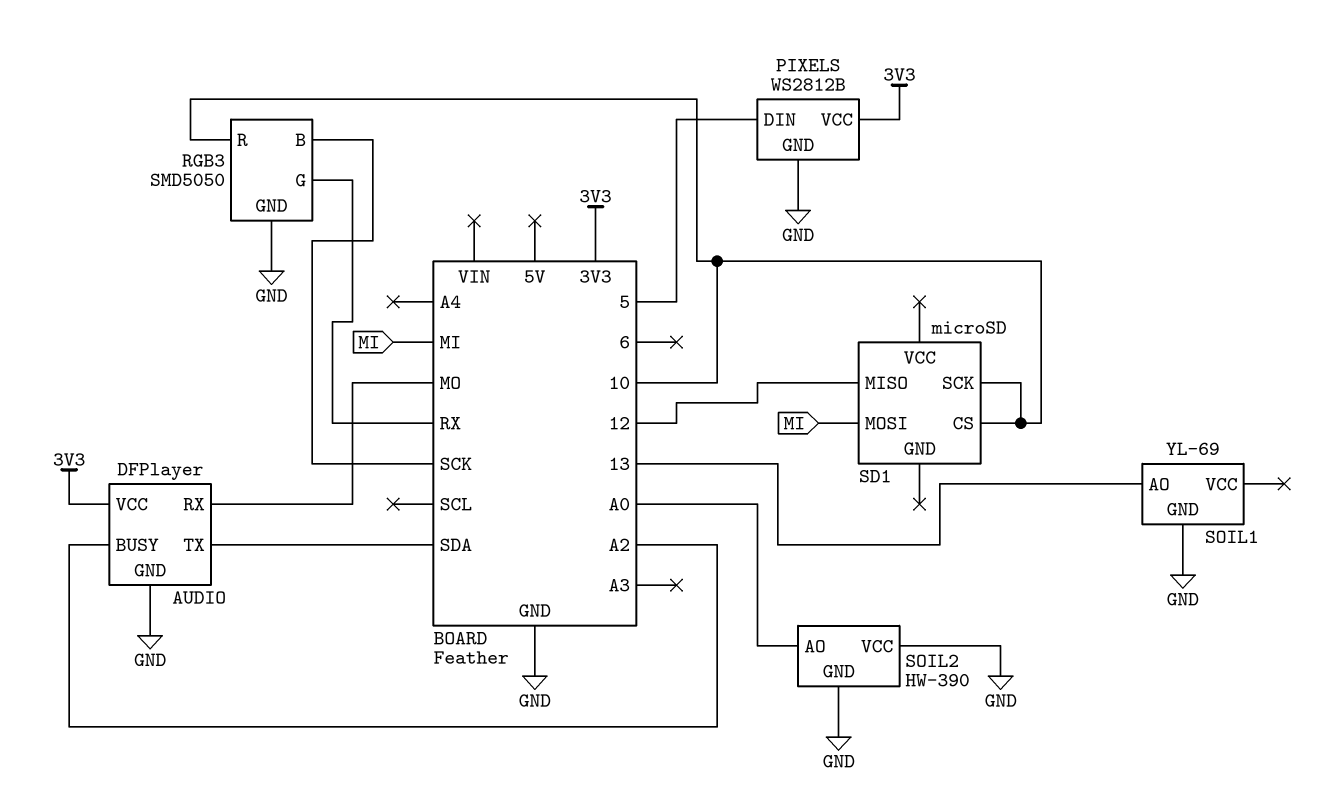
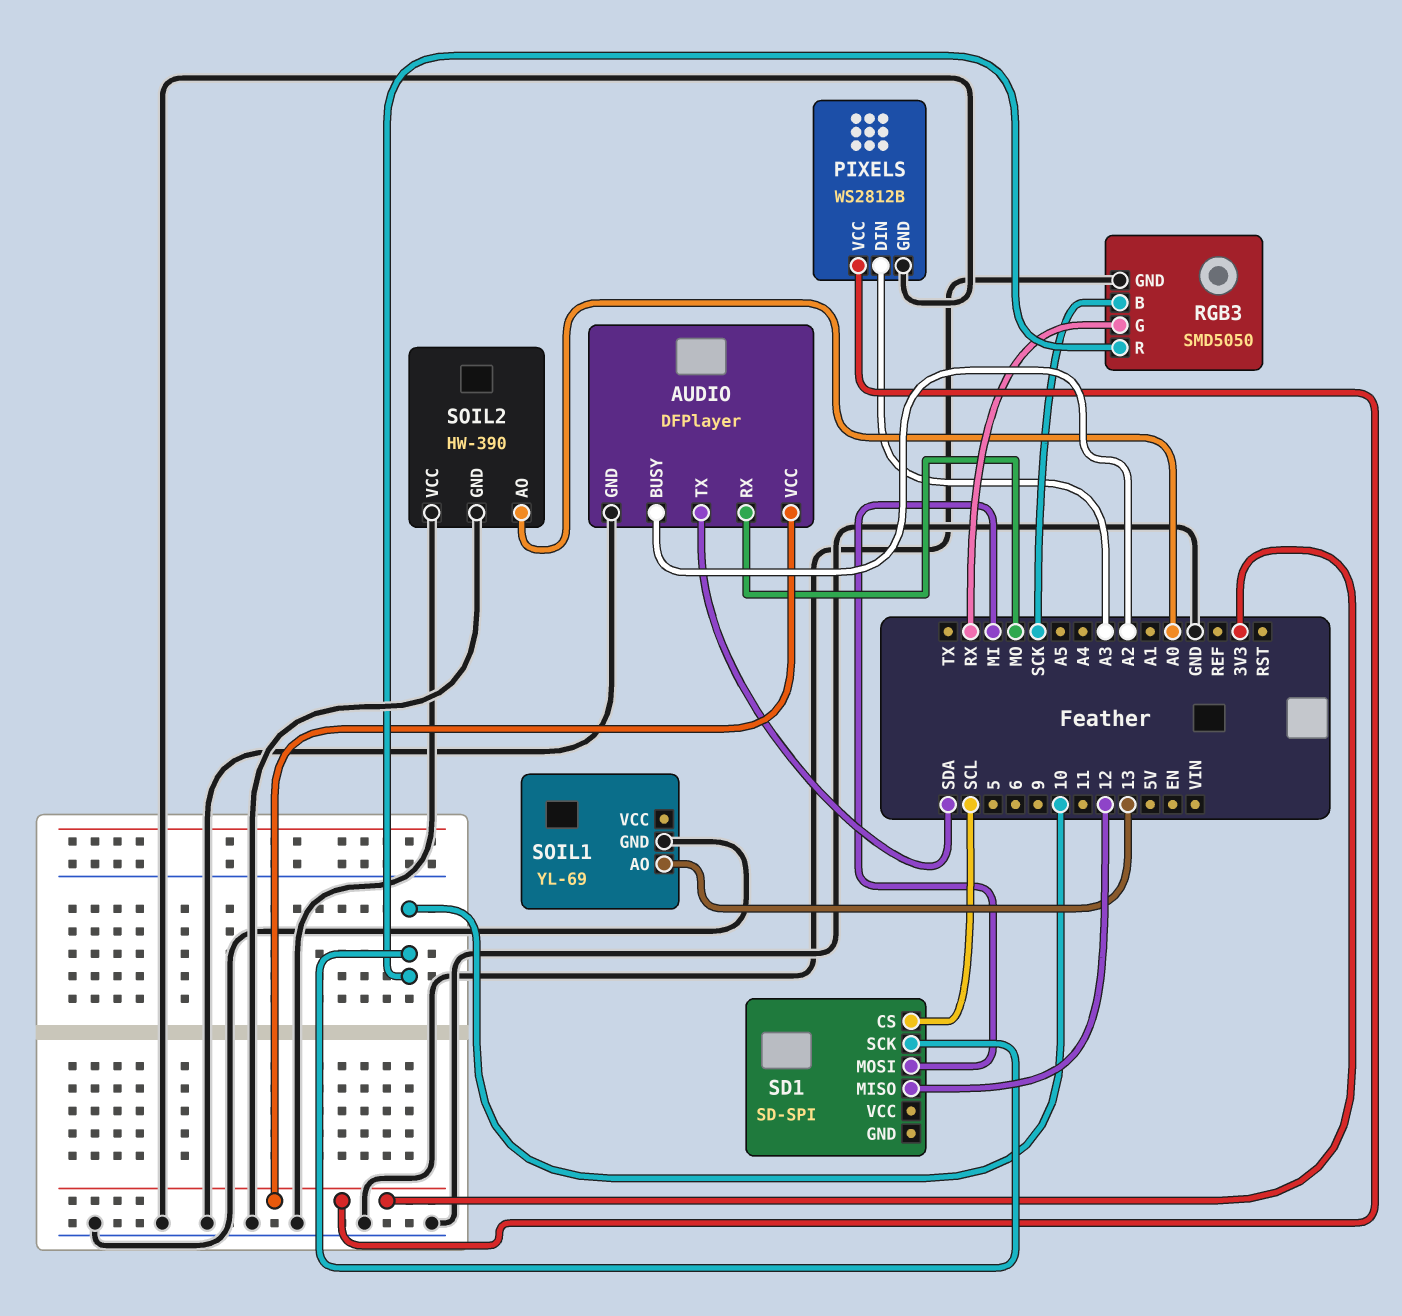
PIXELS pin DIN: 5 -> A3
SD1: microSD -> SD-SPI
SD1 pin CS: 10 -> SCL

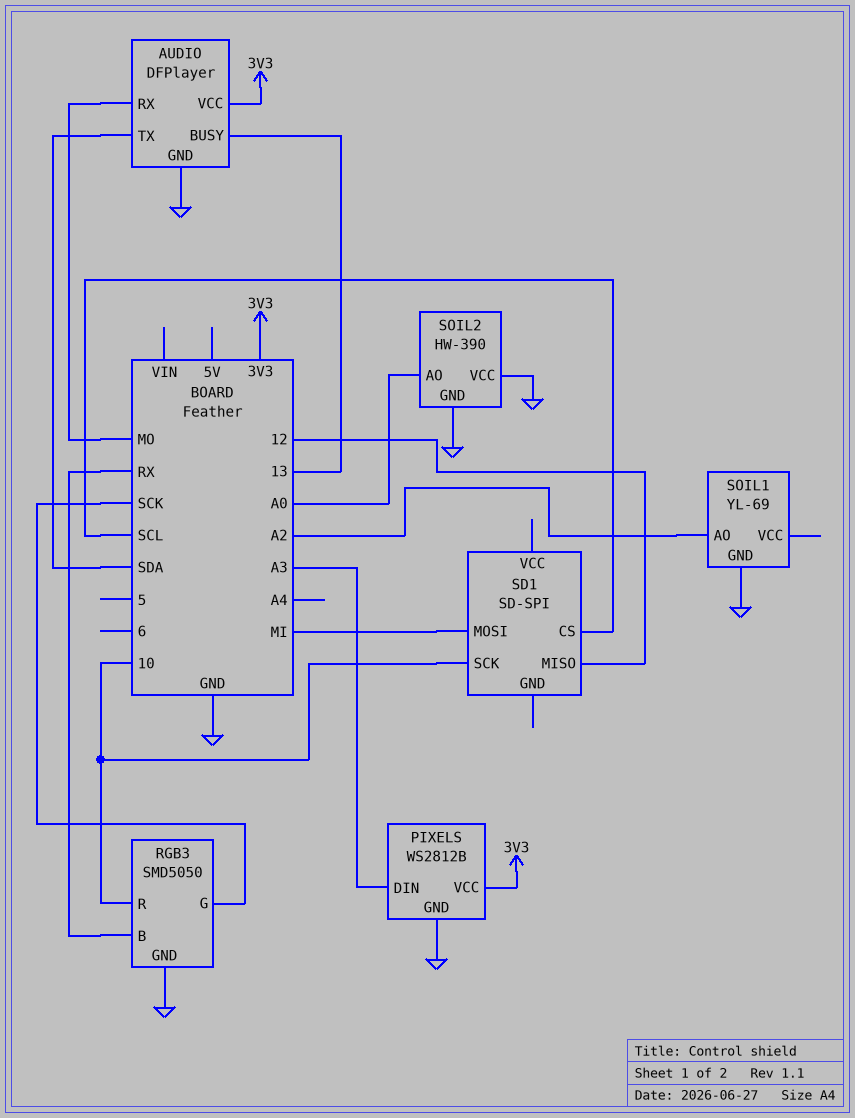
AUDIO pin BUSY: A2 -> 13
RGB3 pin B: SCK -> RX
RGB3 pin G: RX -> SCK
SOIL1 pin AO: 13 -> A2

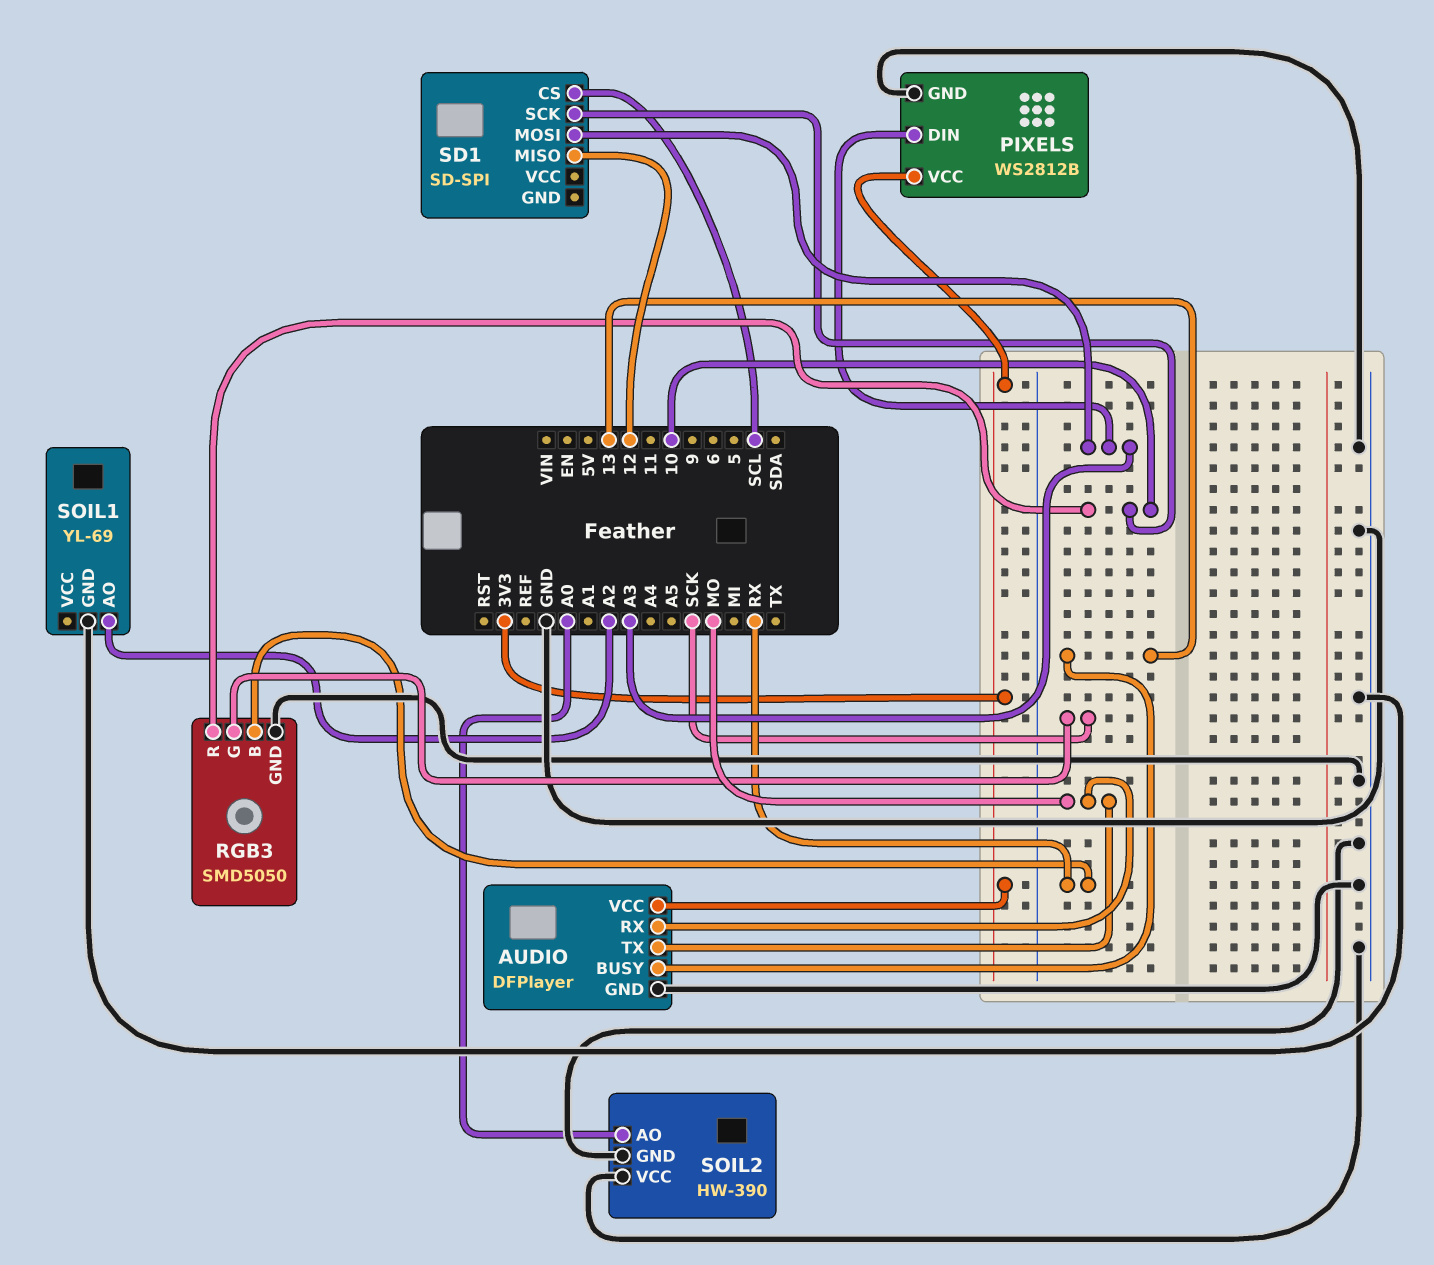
AUDIO pin TX: SDA -> MO
SD1 pin MOSI: MI -> A3

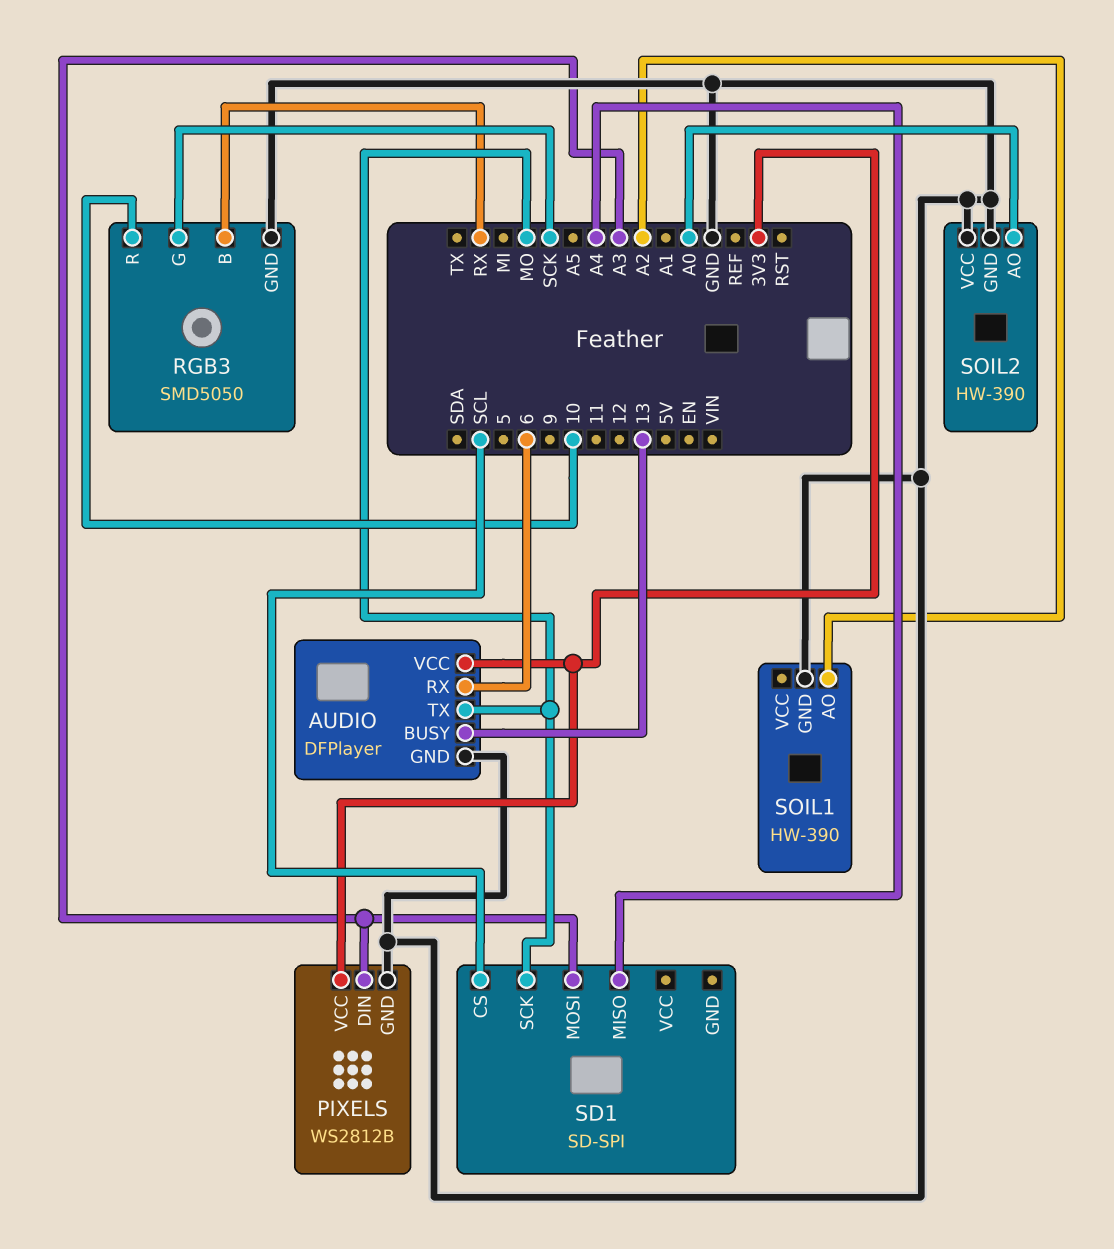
AUDIO pin RX: MO -> 6
SD1 pin MISO: 12 -> A4
SD1 pin SCK: 10 -> MO
SOIL1: YL-69 -> HW-390

